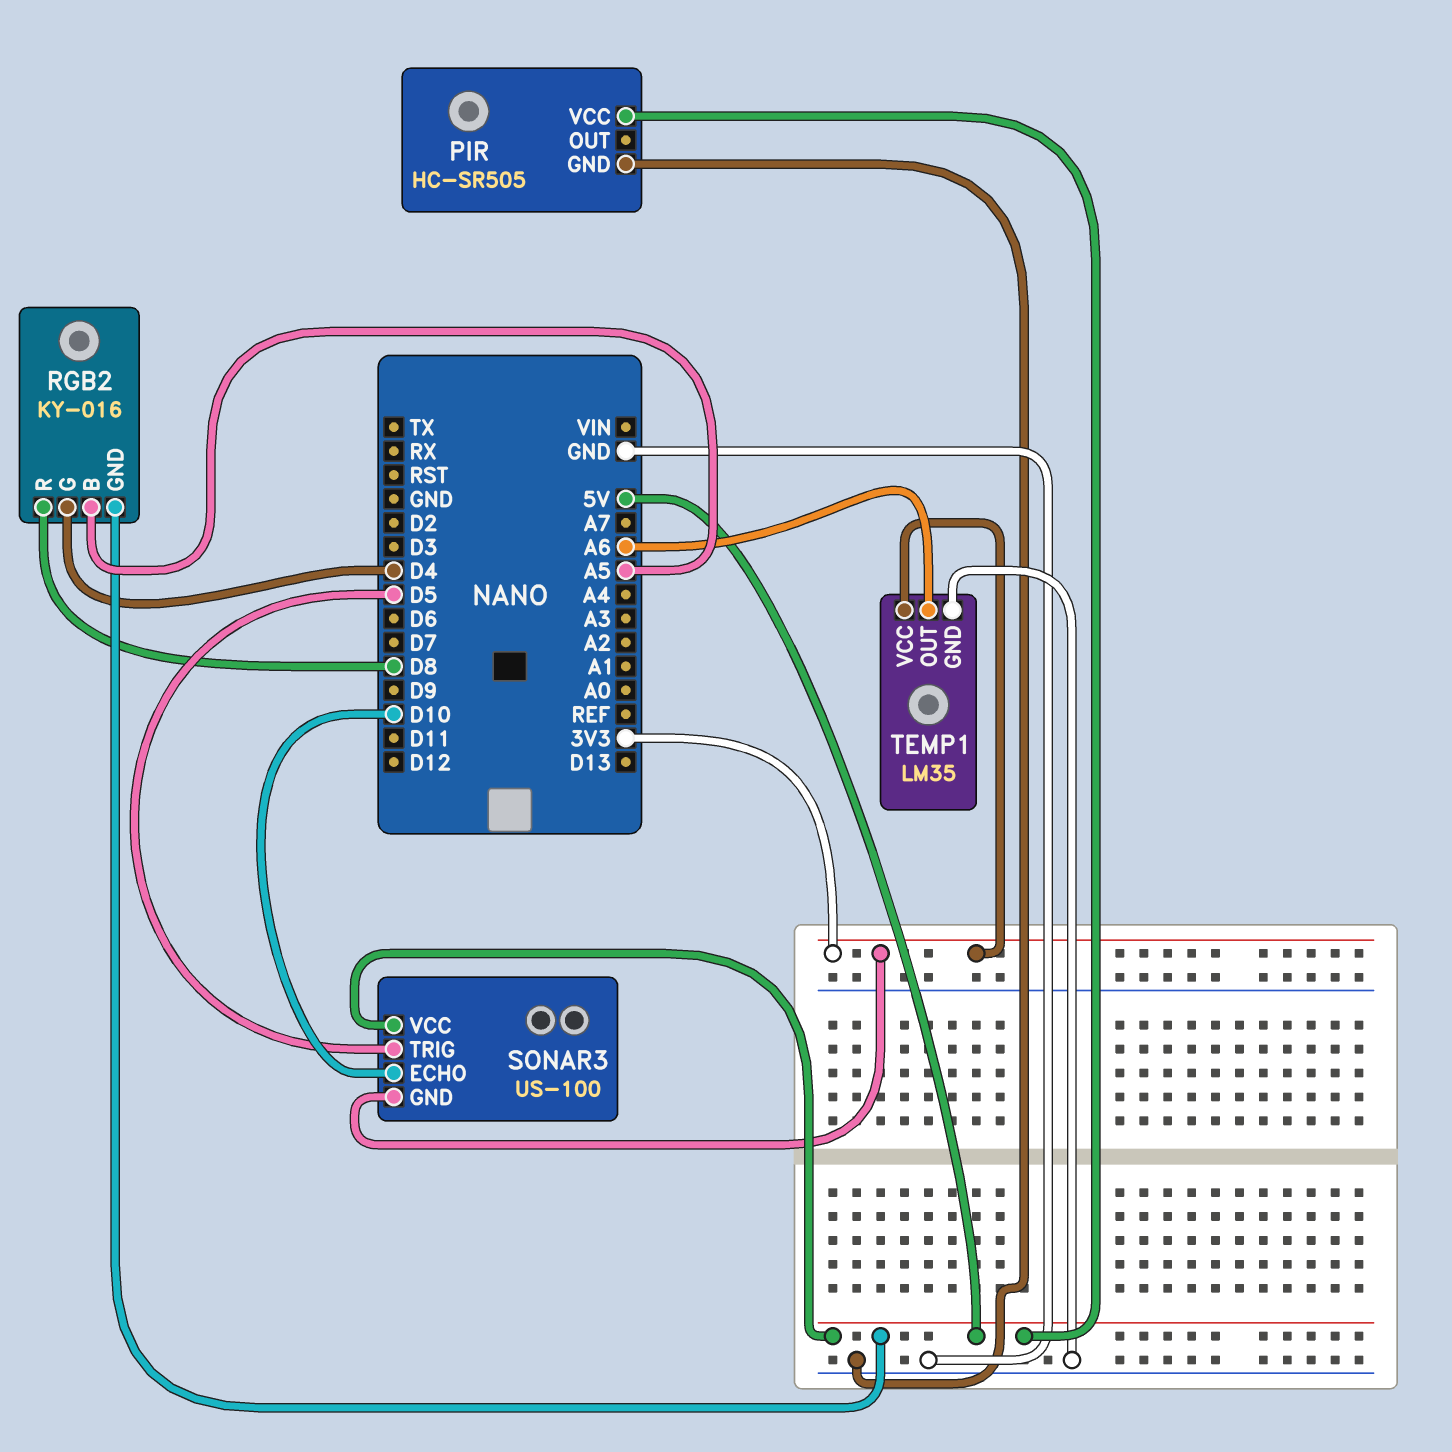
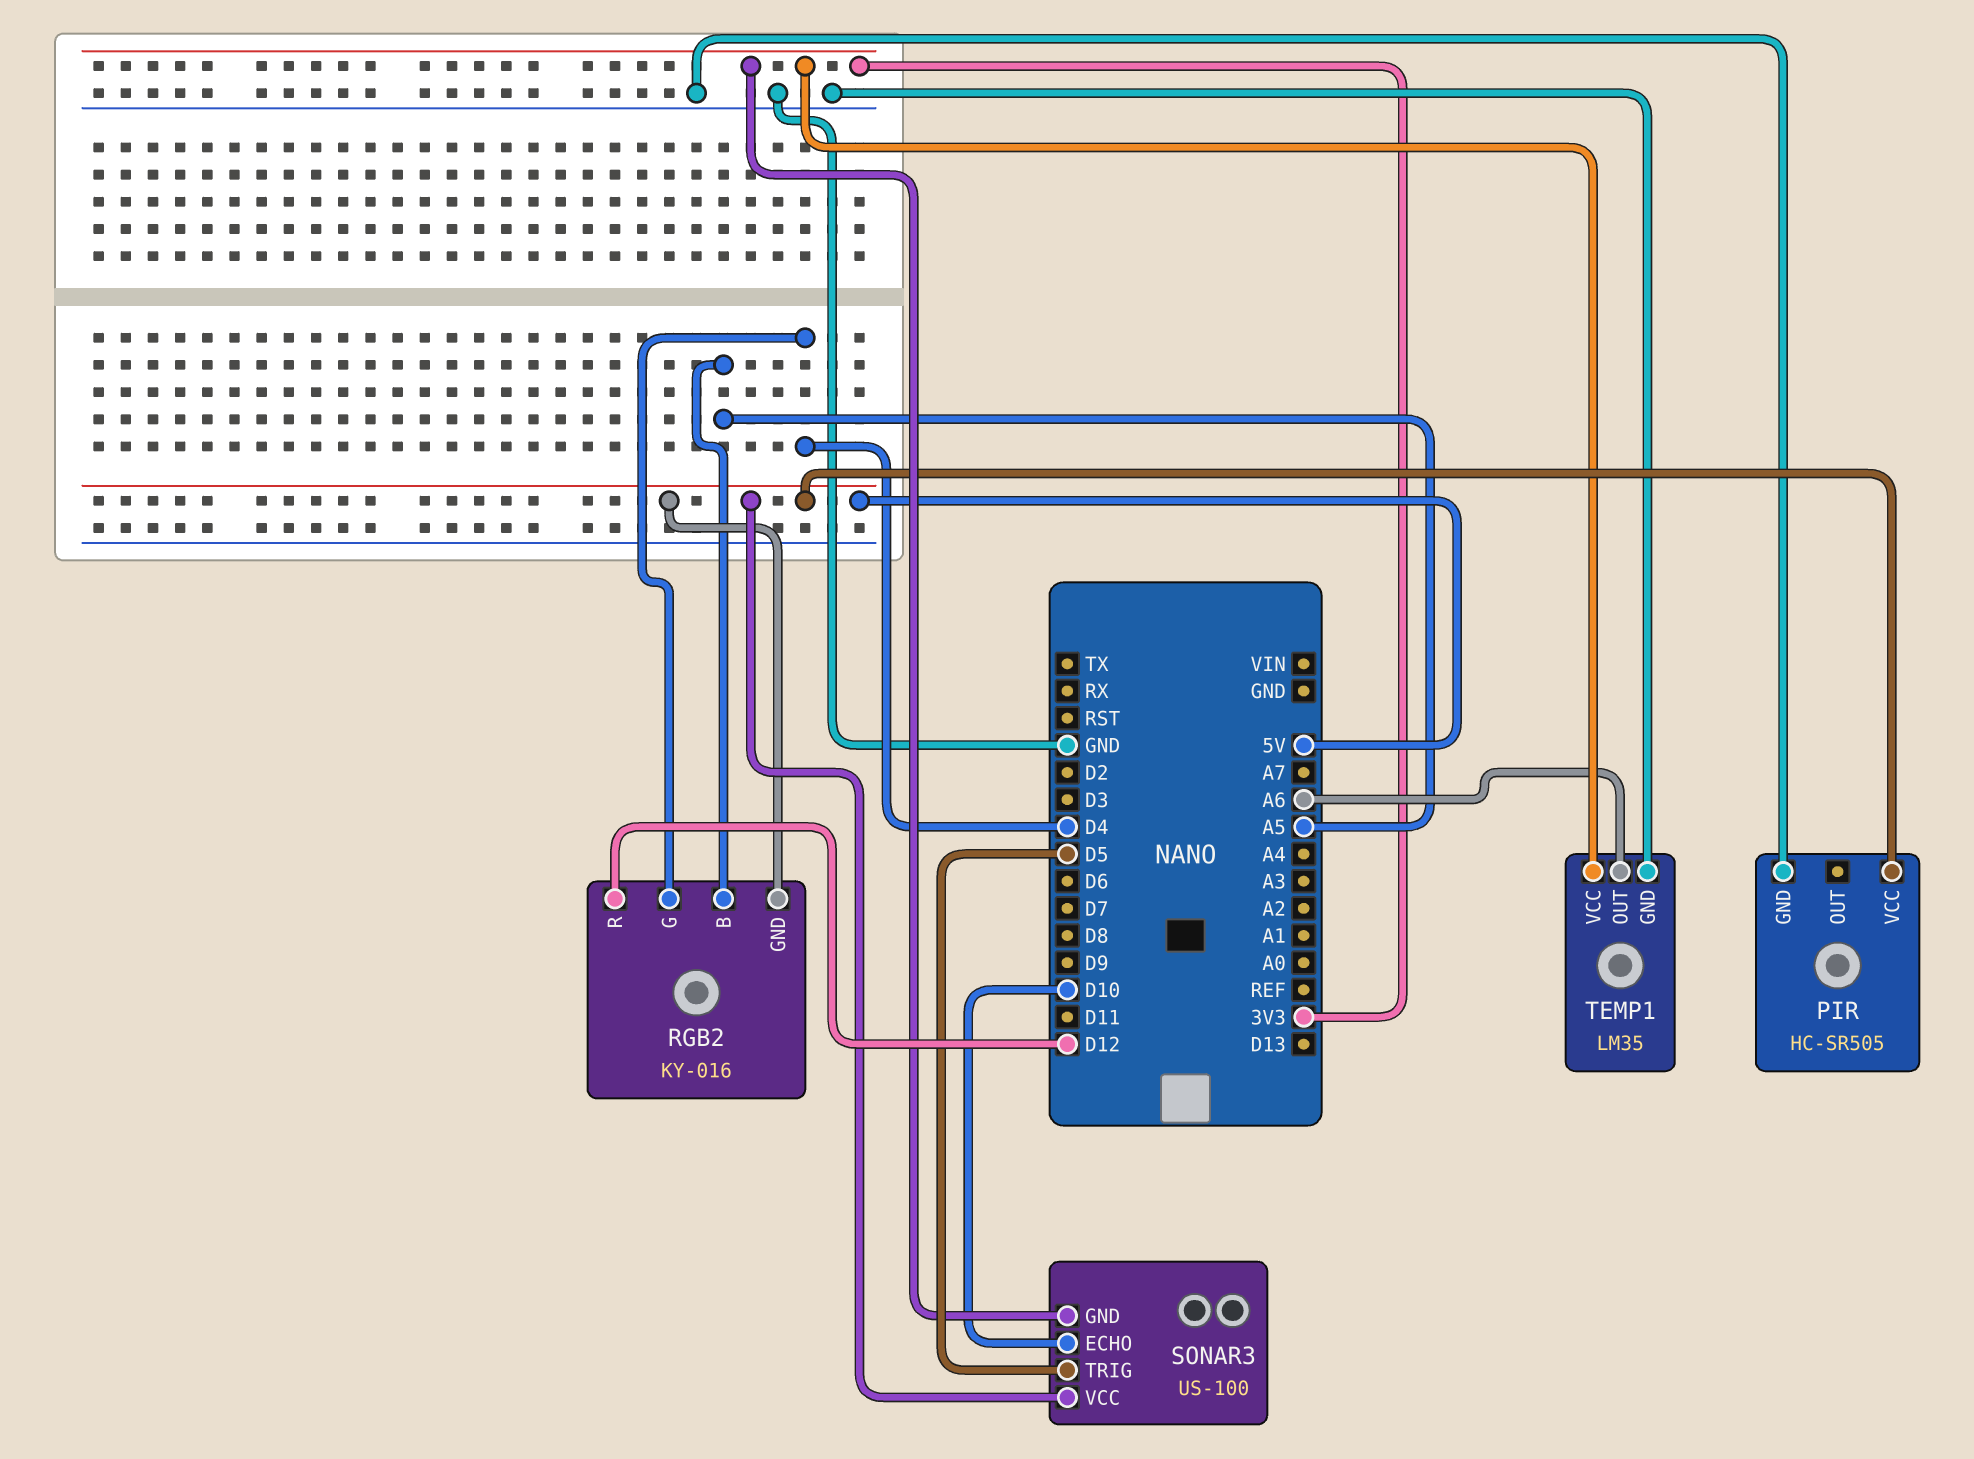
RGB2 pin R: D8 -> D12

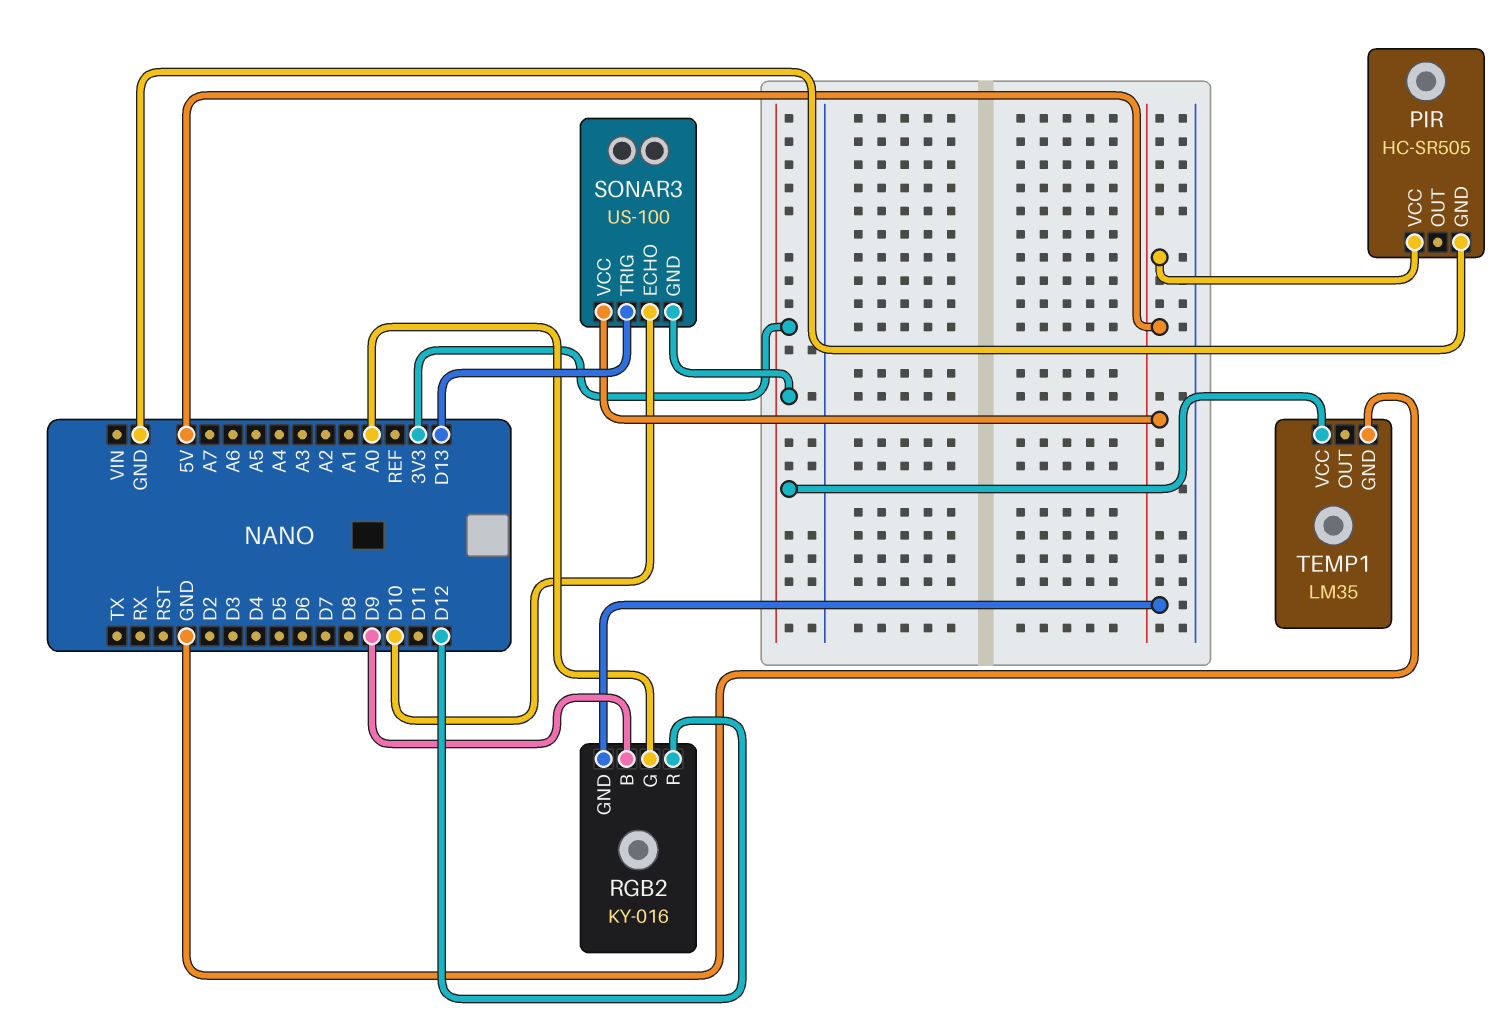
RGB2 pin B: A5 -> D9
RGB2 pin G: D4 -> A0
SONAR3 pin TRIG: D5 -> D13
TEMP1 pin OUT: A6 -> none

